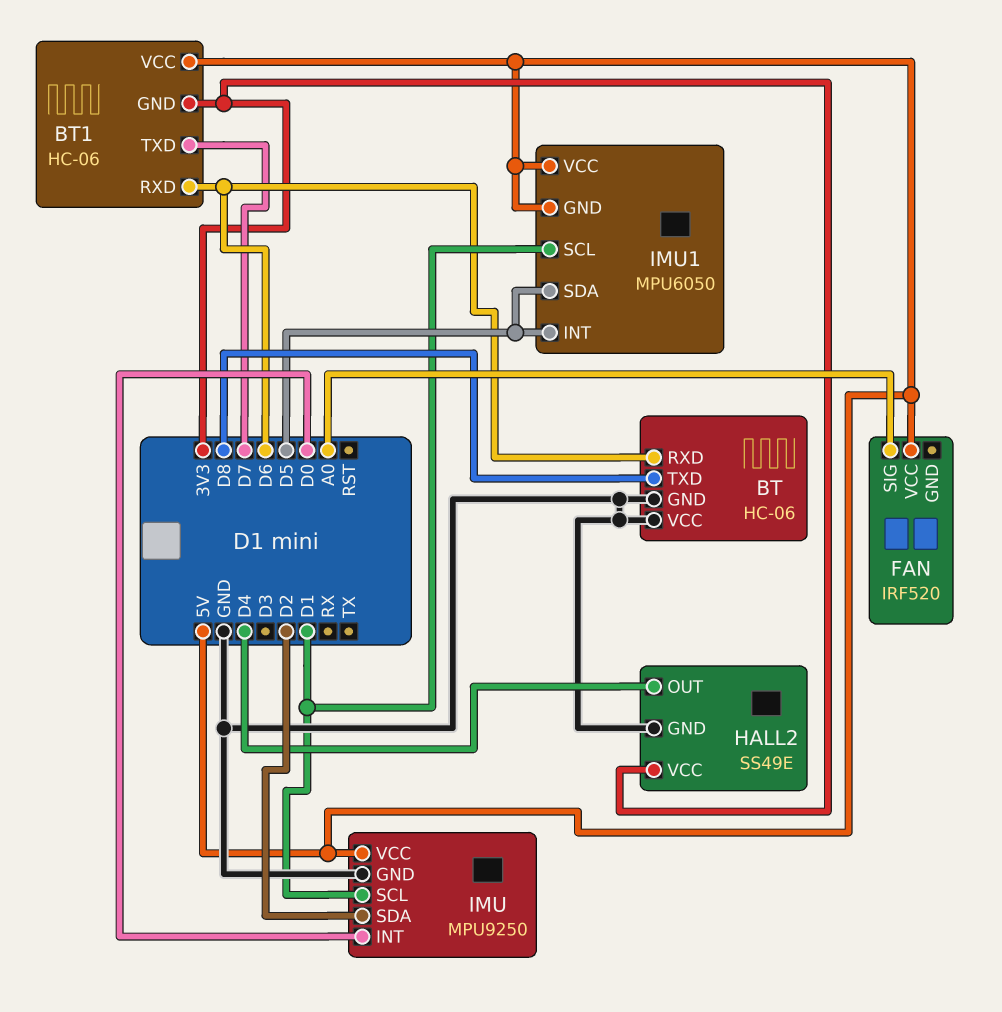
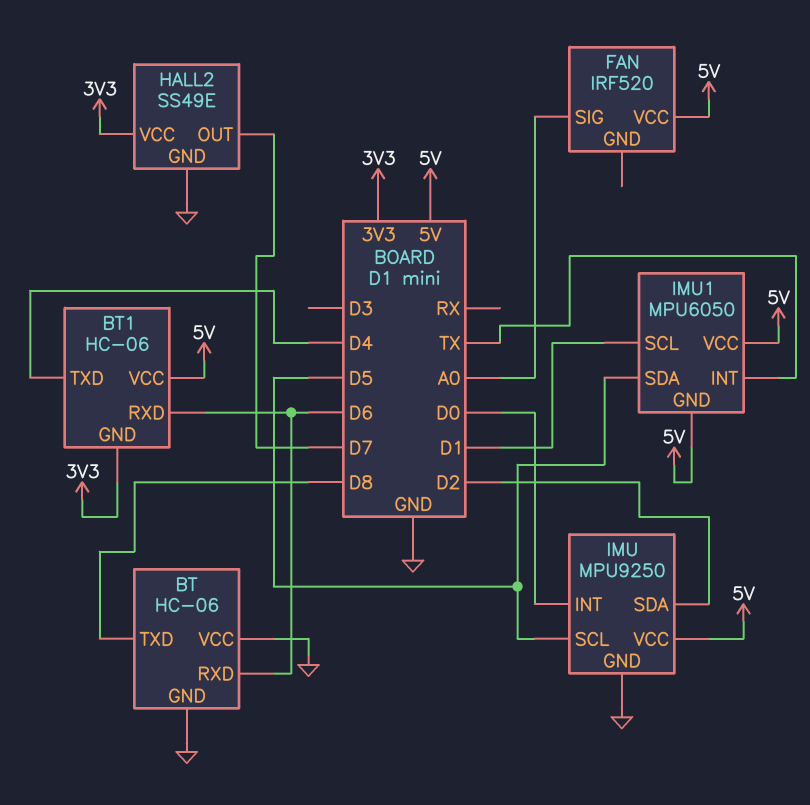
BT1 pin TXD: D7 -> D4
HALL2 pin OUT: D4 -> D7
IMU pin SCL: D1 -> D5
IMU1 pin INT: D5 -> TX

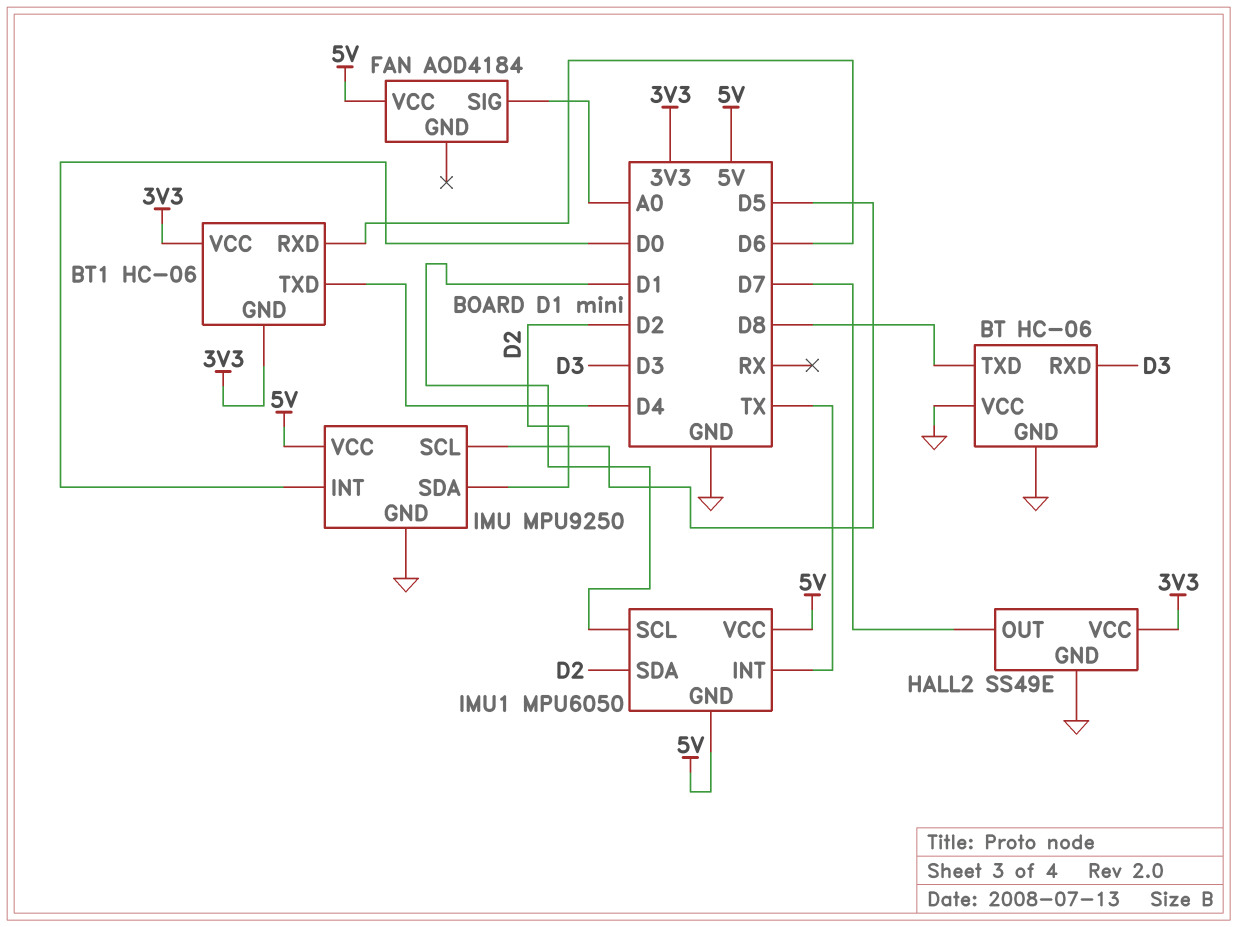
BT pin RXD: D6 -> D3
BT1 pin VCC: 5V -> 3V3
FAN: IRF520 -> AOD4184
IMU1 pin SDA: D5 -> D2

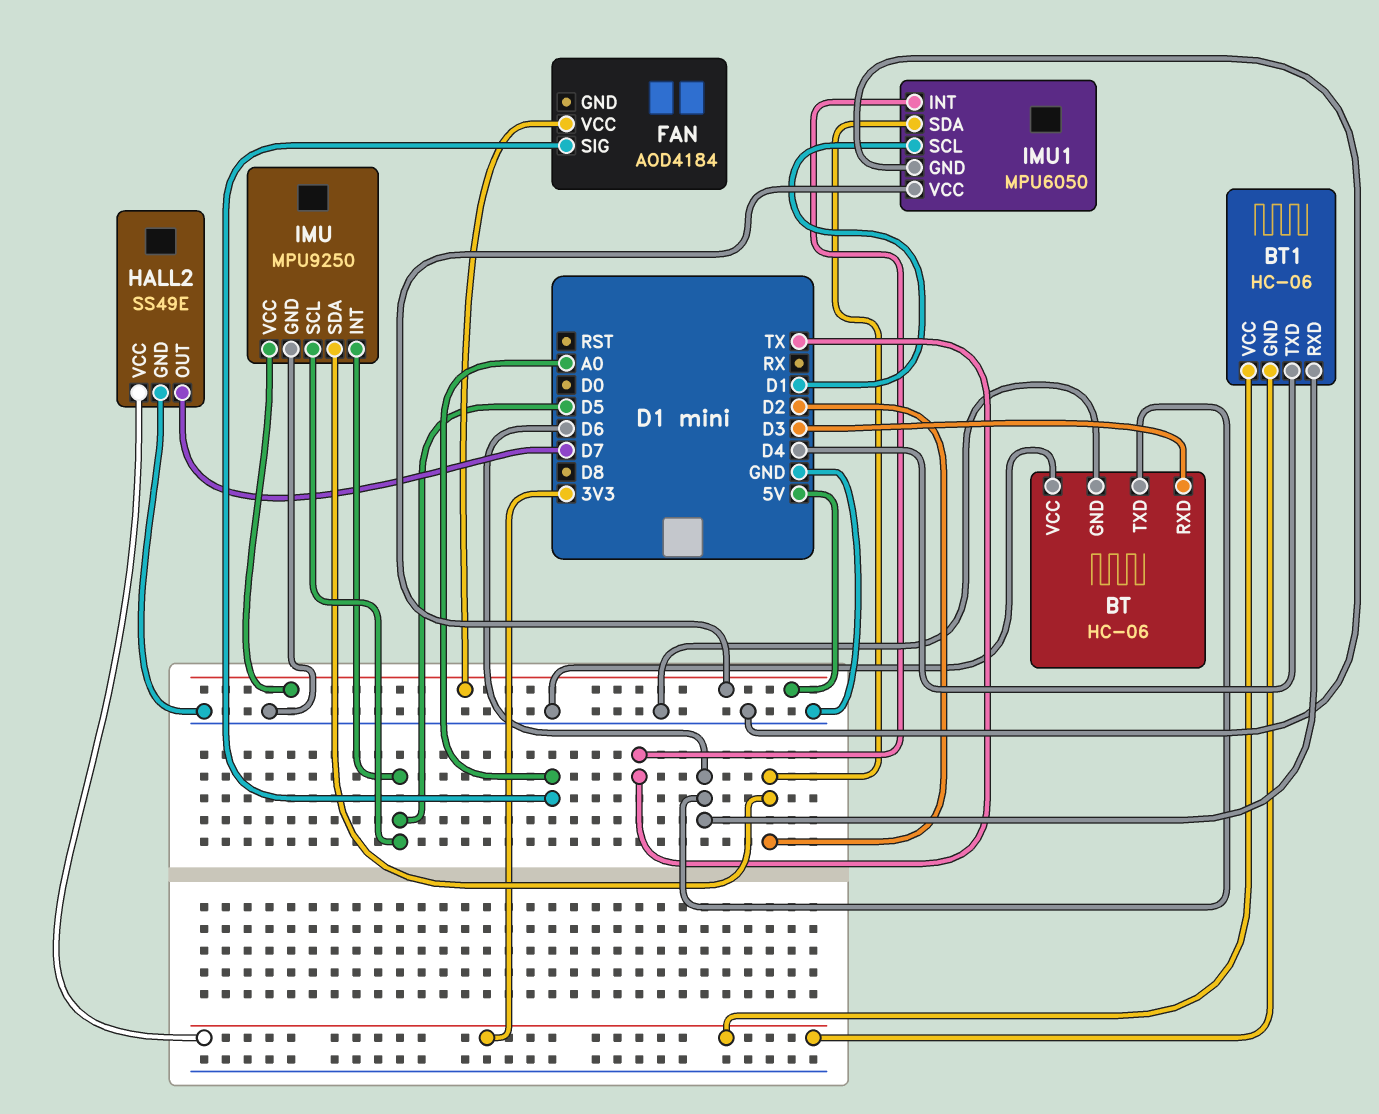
BT pin TXD: D8 -> D6
IMU pin INT: D0 -> D5
IMU1 pin GND: 5V -> GND

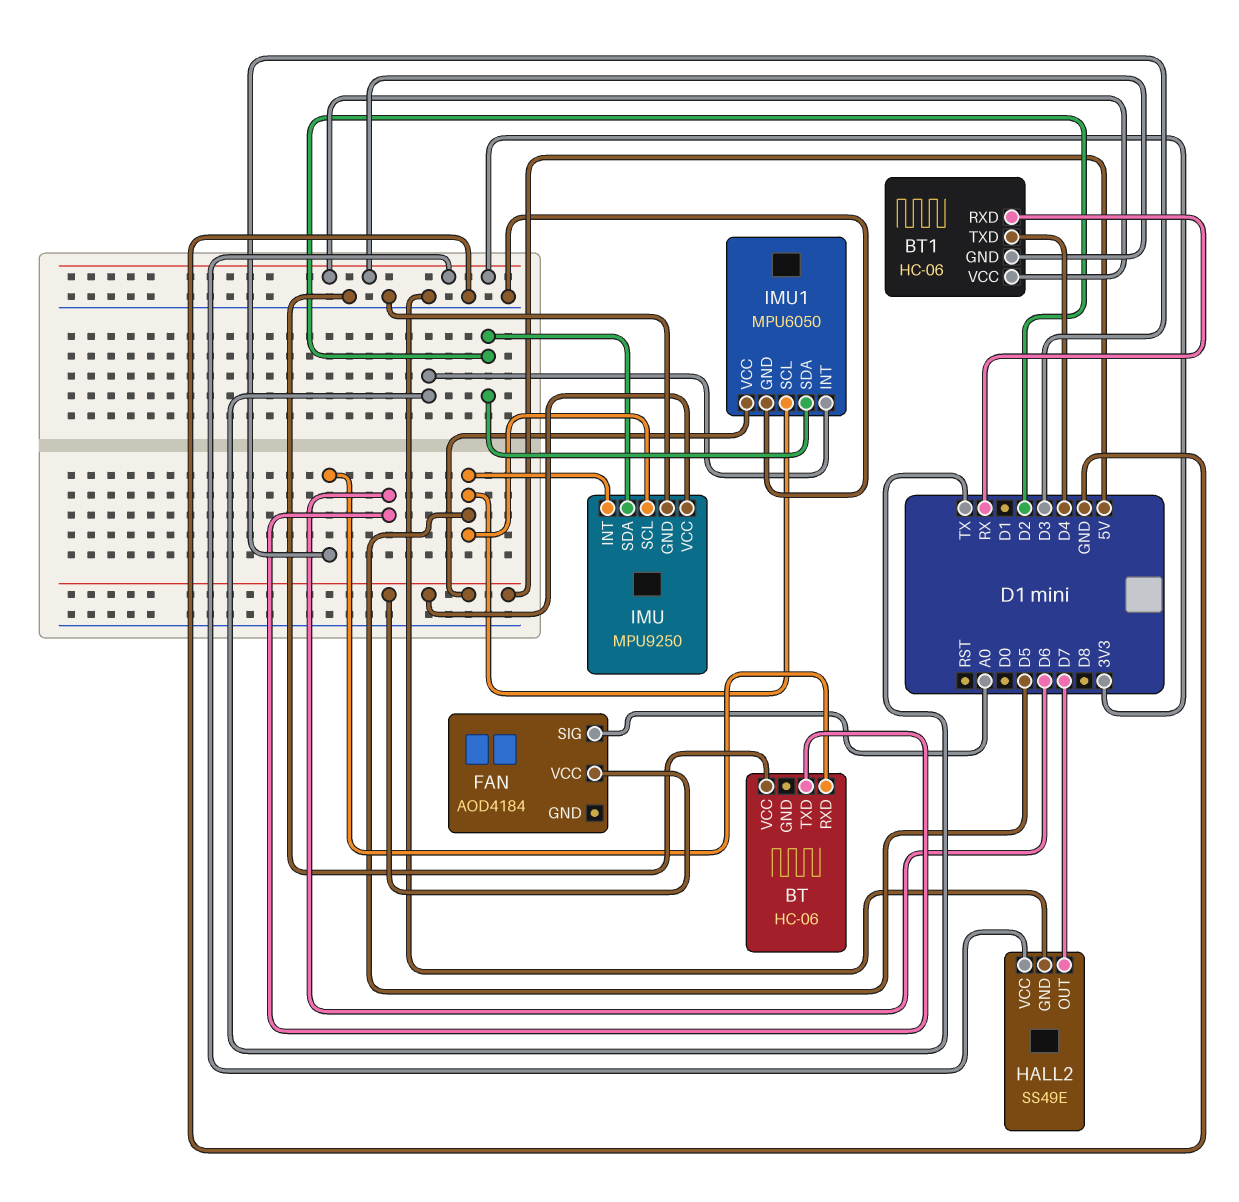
BT pin GND: GND -> none
BT1 pin RXD: D6 -> RX
IMU1 pin SCL: D1 -> D5

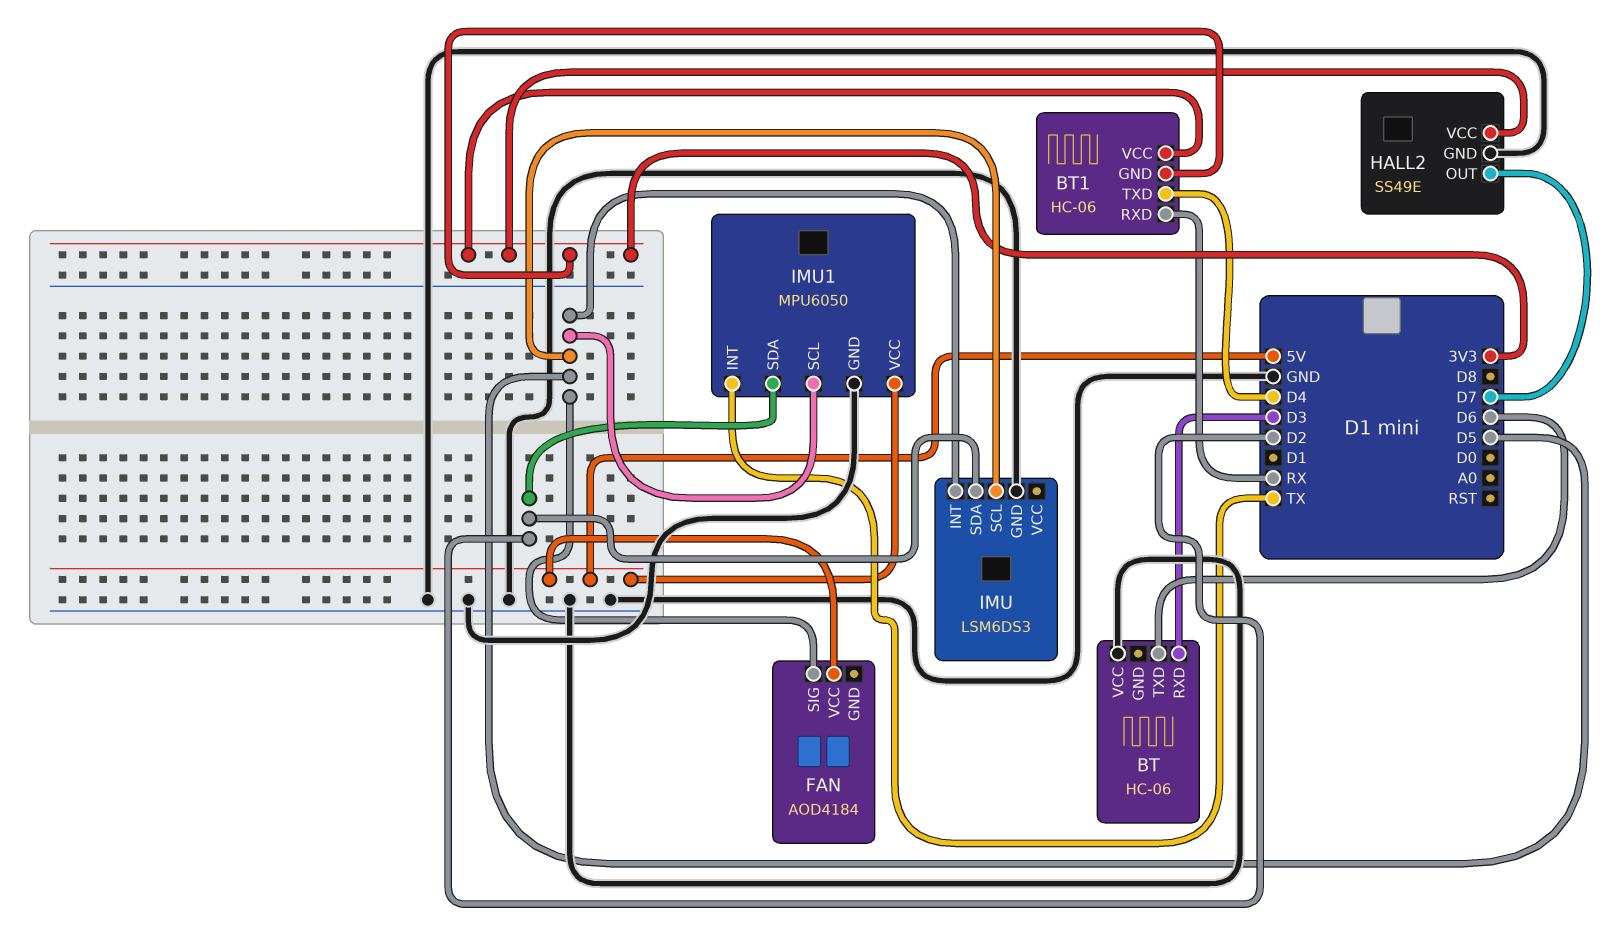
FAN pin SIG: A0 -> D5
IMU: MPU9250 -> LSM6DS3
IMU pin VCC: 5V -> none

